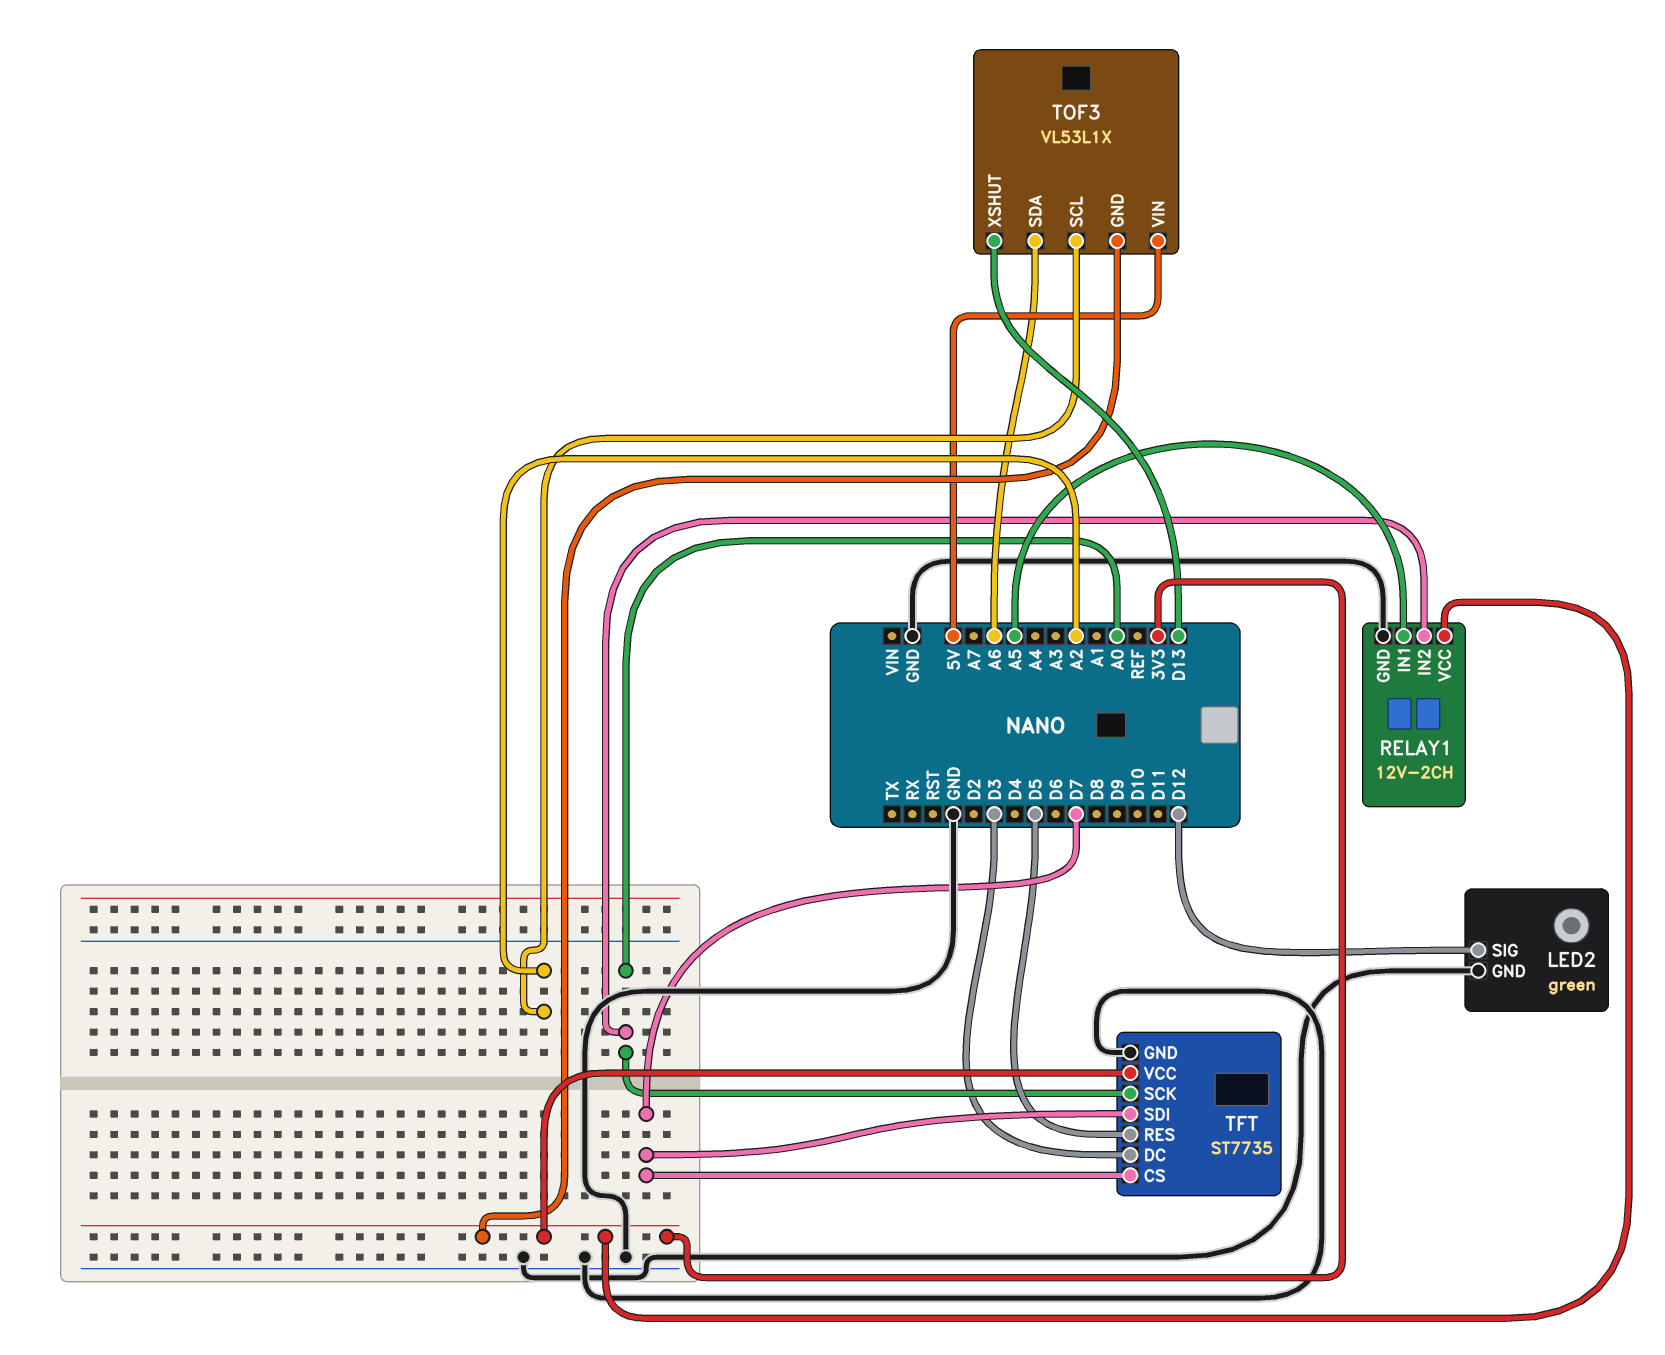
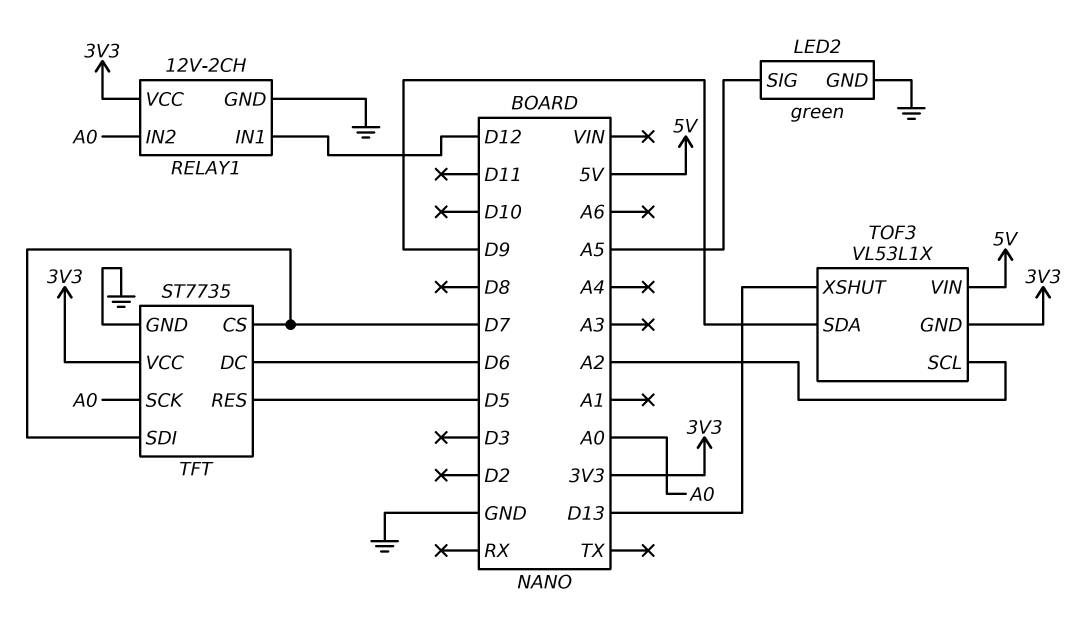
LED2 pin SIG: D12 -> A5
RELAY1 pin IN1: A5 -> D12
TFT pin DC: D3 -> D6
TOF3 pin SDA: A6 -> D9

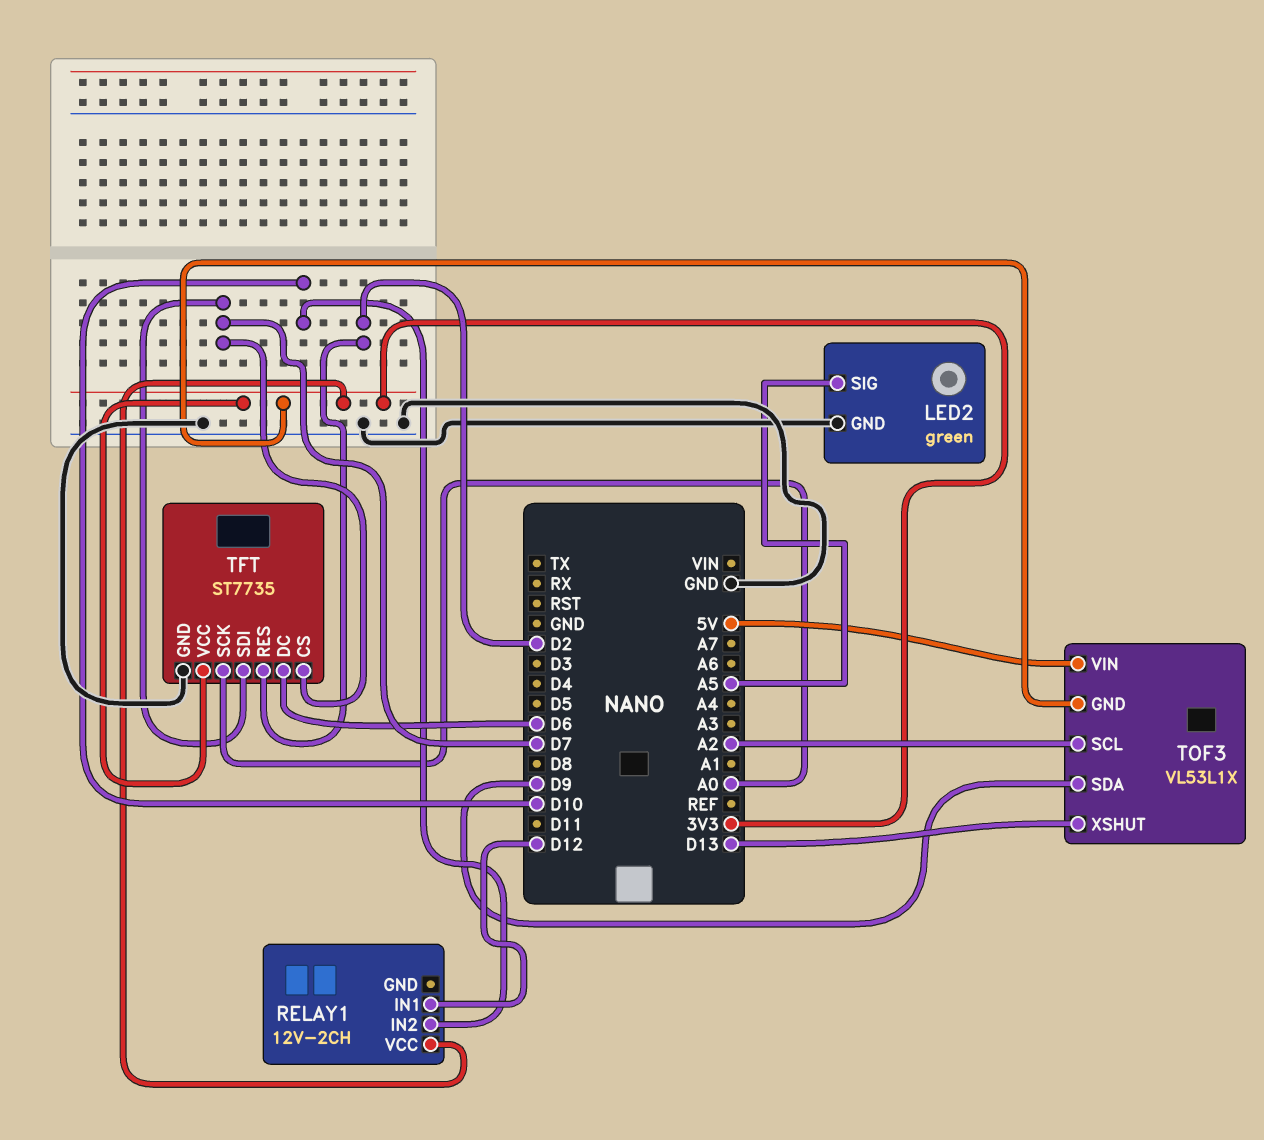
RELAY1 pin GND: GND -> none
RELAY1 pin IN2: A0 -> D10
TFT pin RES: D5 -> D2

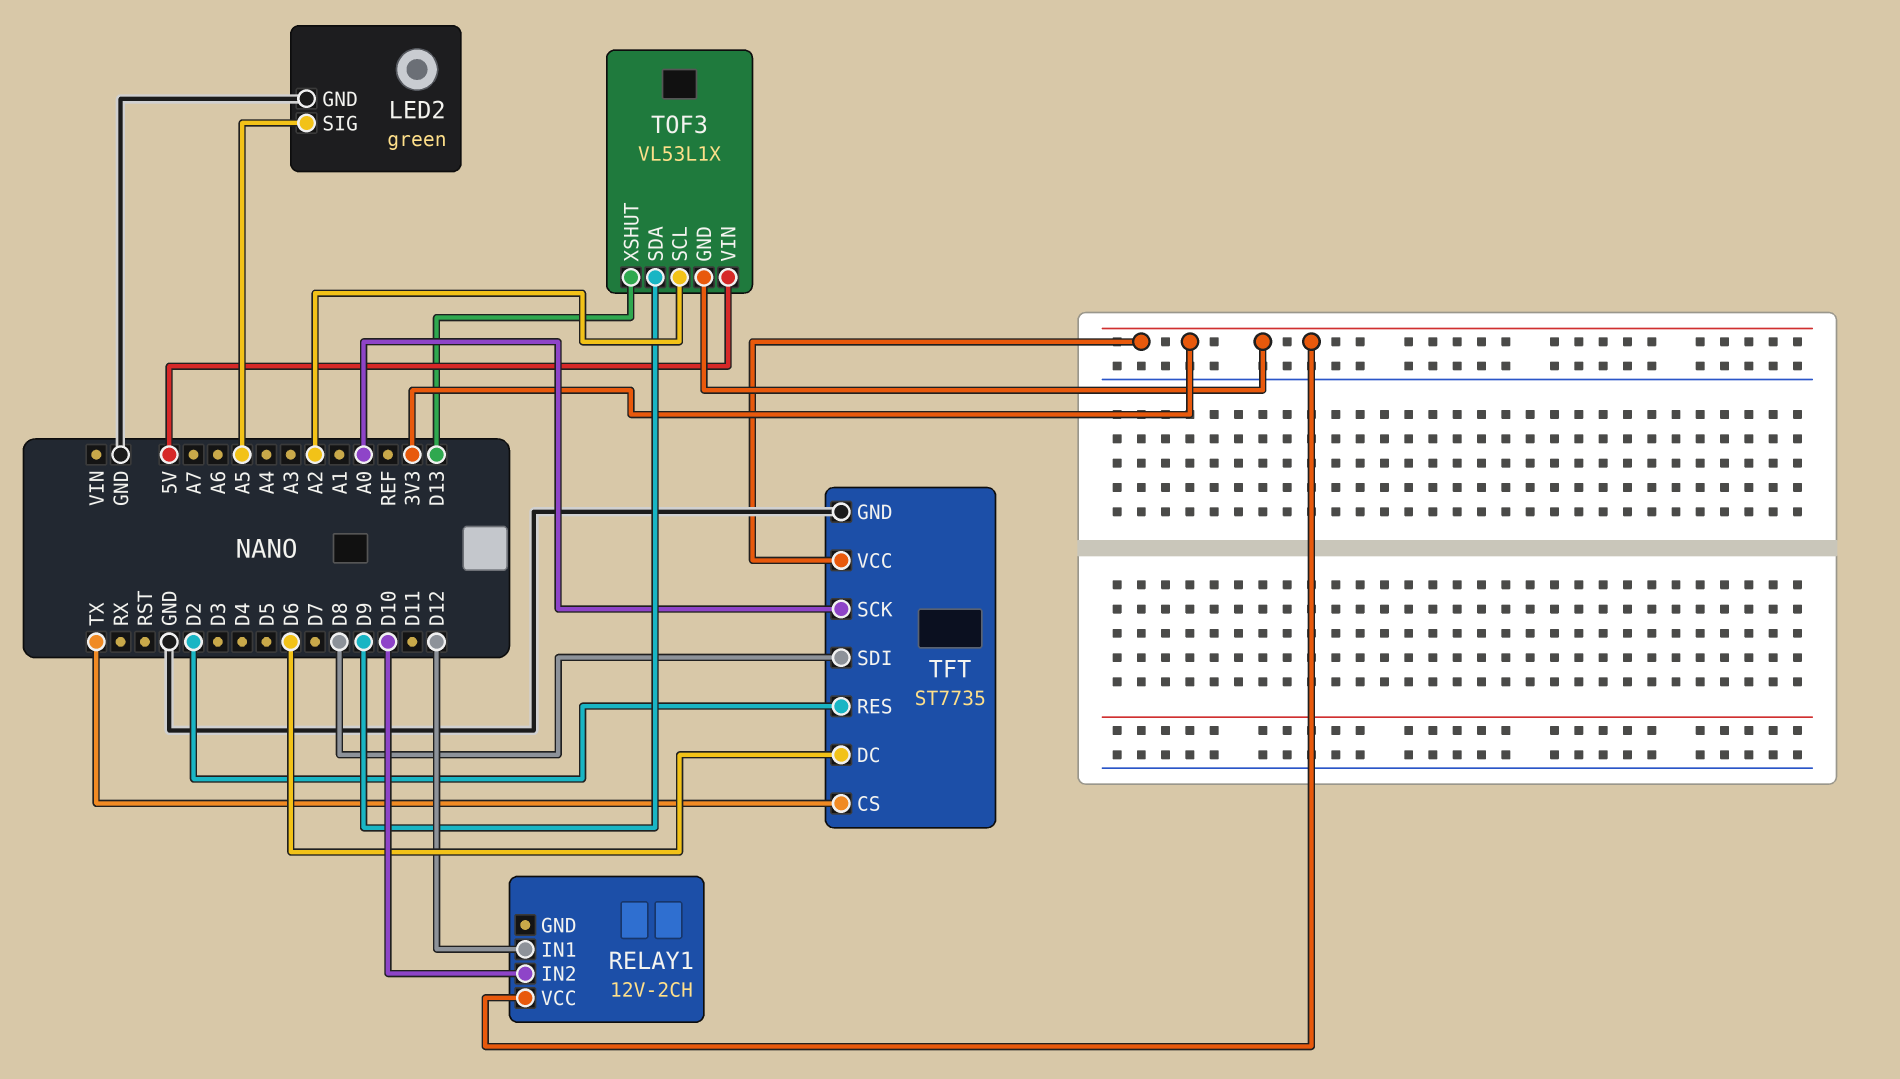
TFT pin CS: D7 -> TX
TFT pin SDI: D7 -> D8

